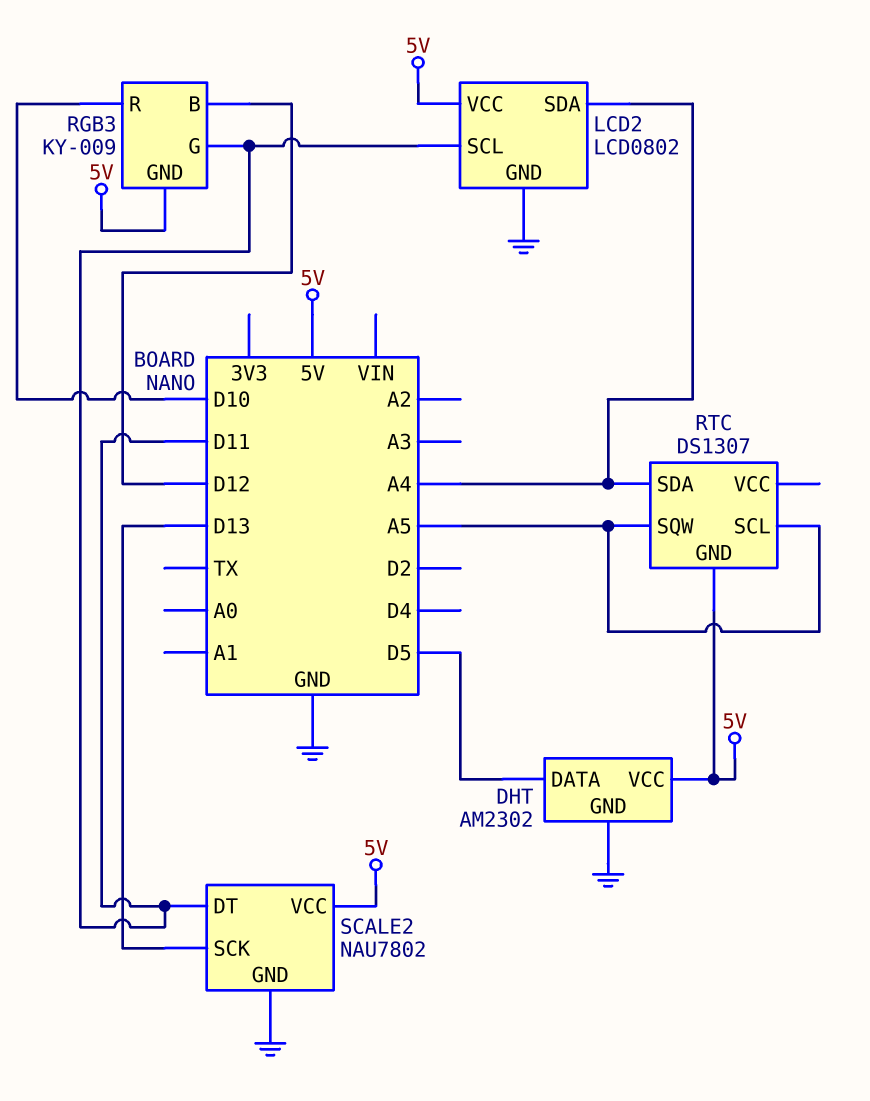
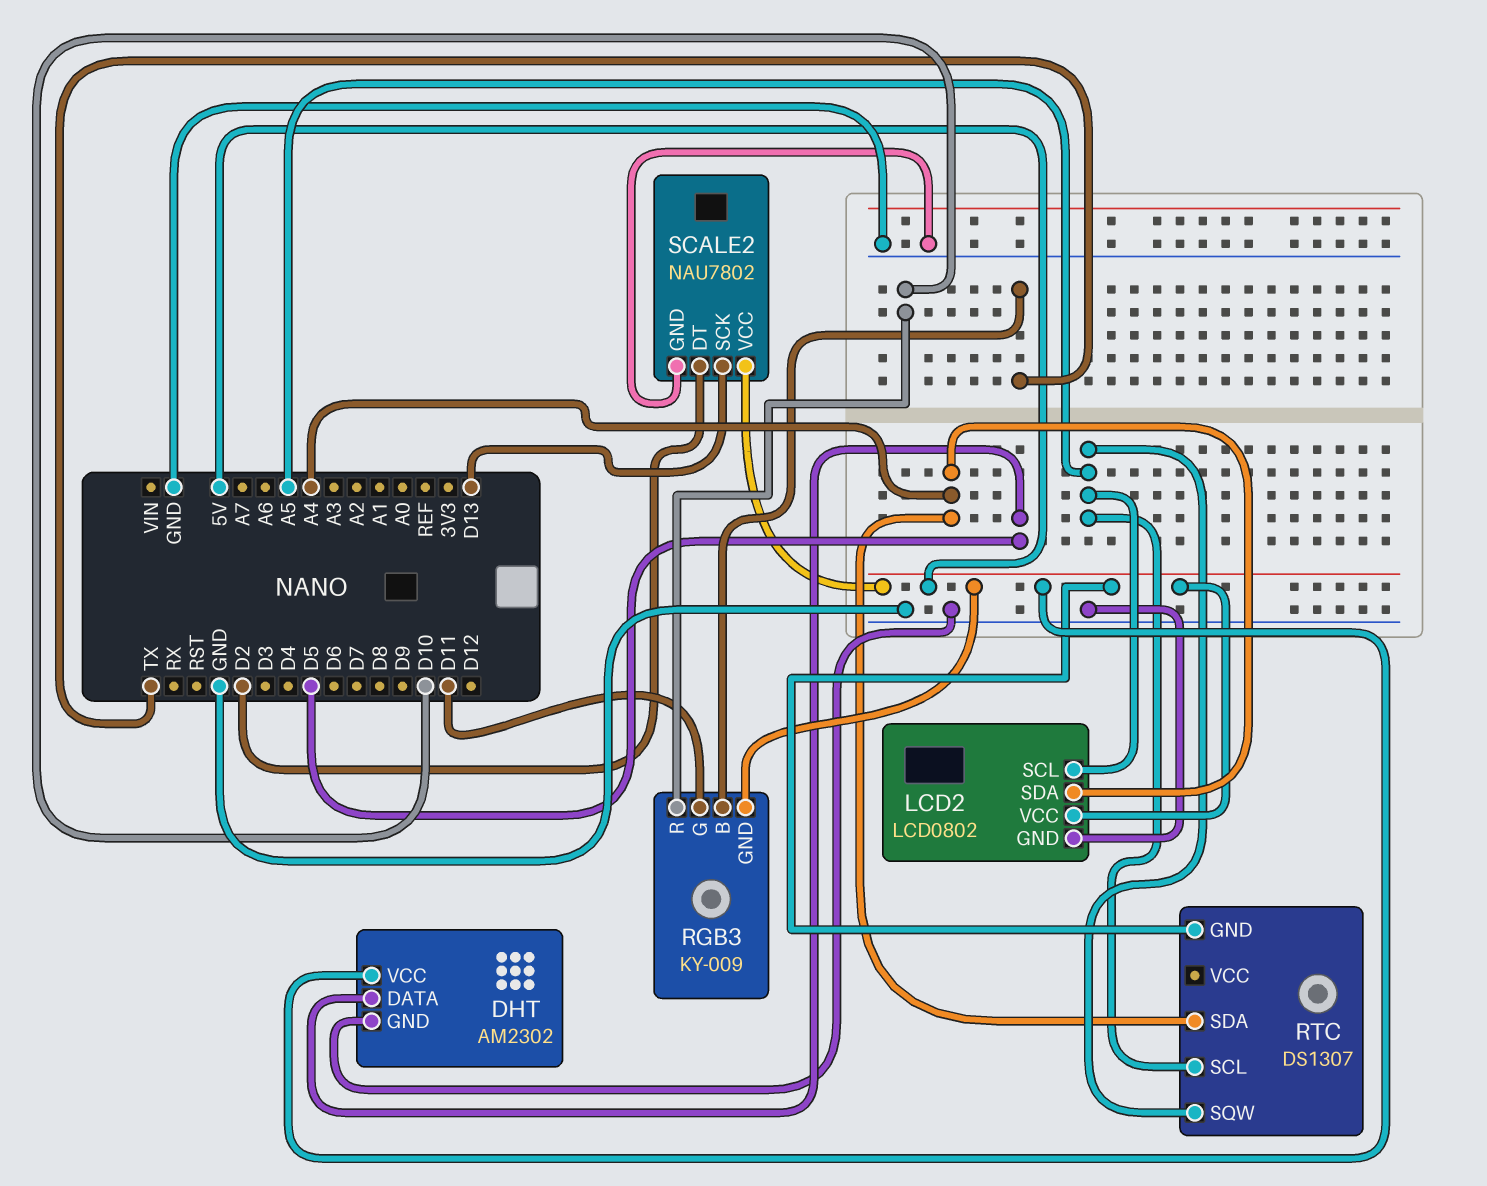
LCD2 pin SCL: D11 -> A5
RGB3 pin B: D12 -> TX
SCALE2 pin DT: D11 -> D2

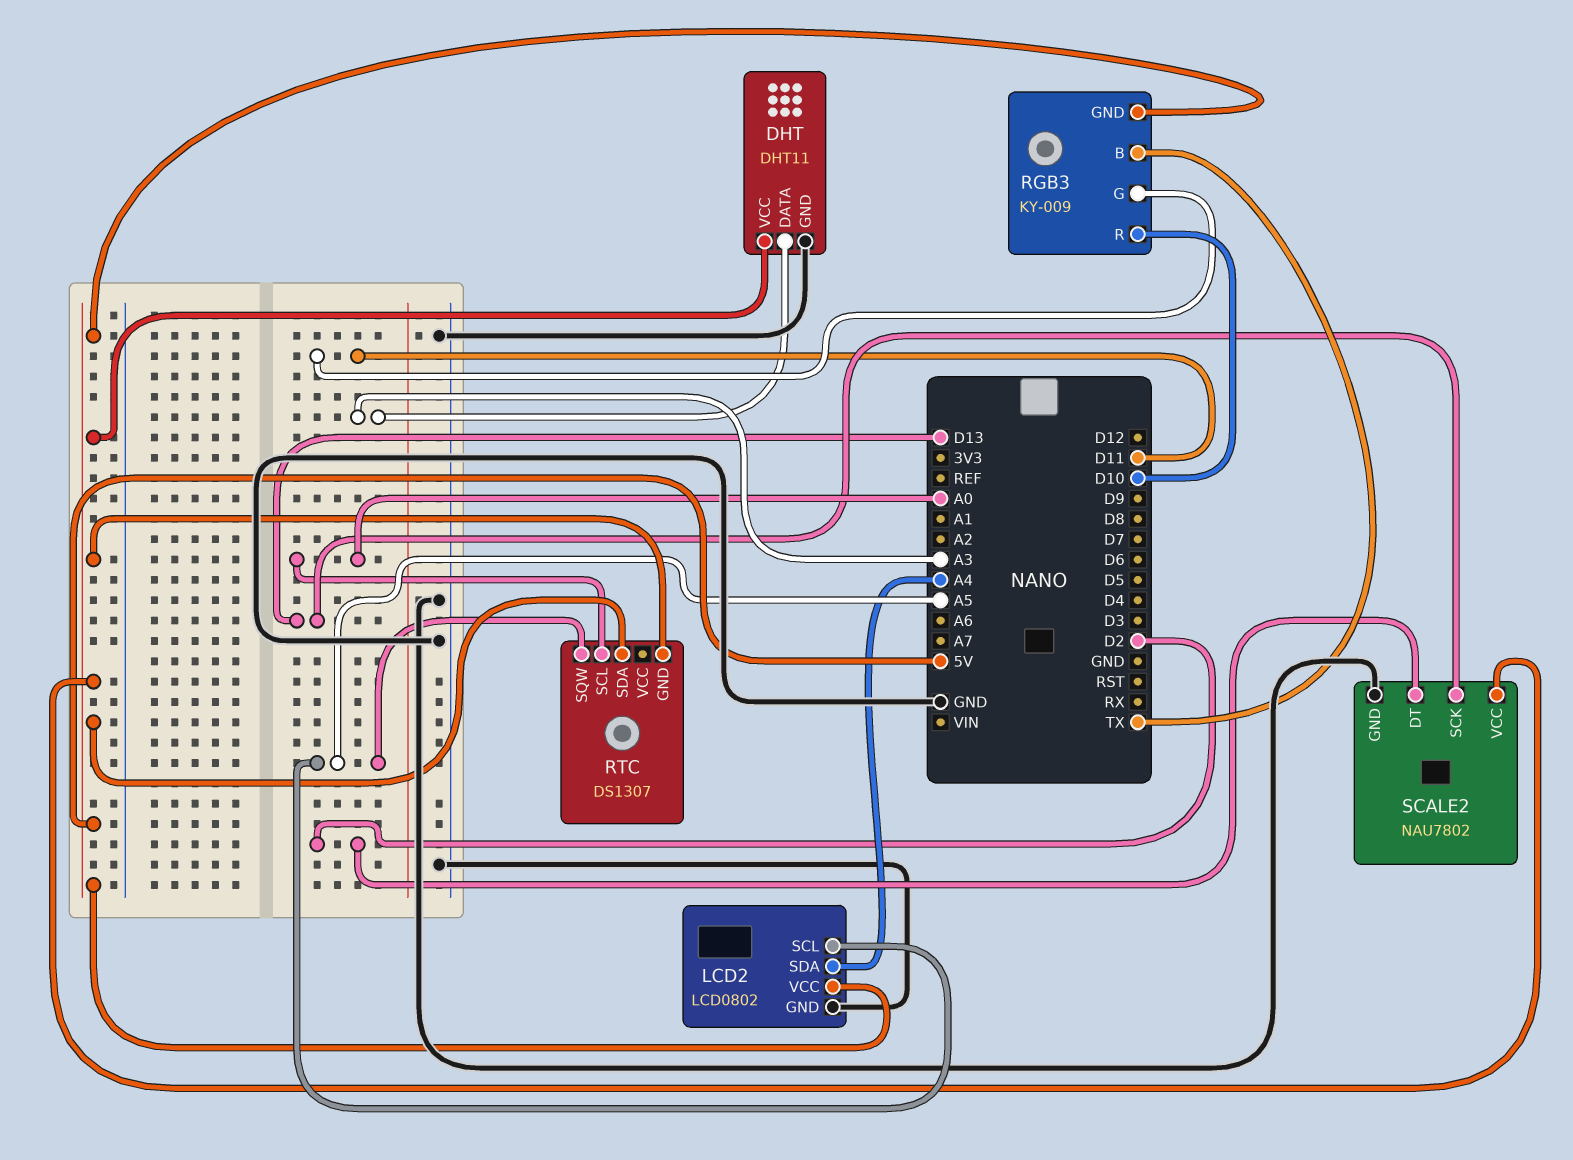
DHT: AM2302 -> DHT11
DHT pin DATA: D5 -> A3
RTC pin SCL: A5 -> A0
RTC pin SDA: A4 -> 5V

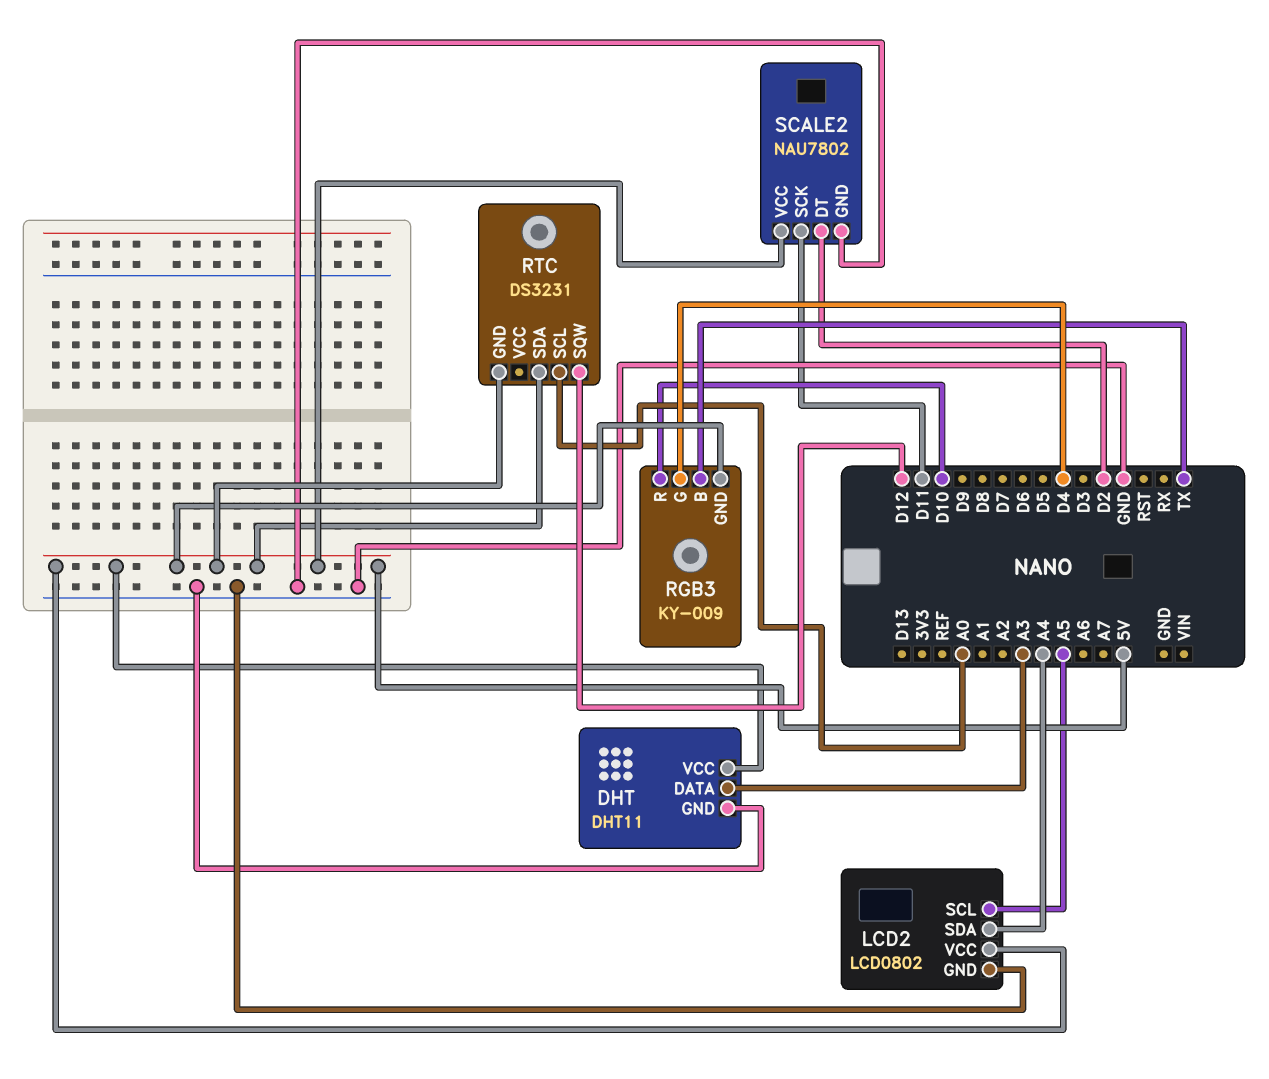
RGB3 pin G: D11 -> D4
RTC: DS1307 -> DS3231
RTC pin SQW: A5 -> D12
SCALE2 pin SCK: D13 -> D11

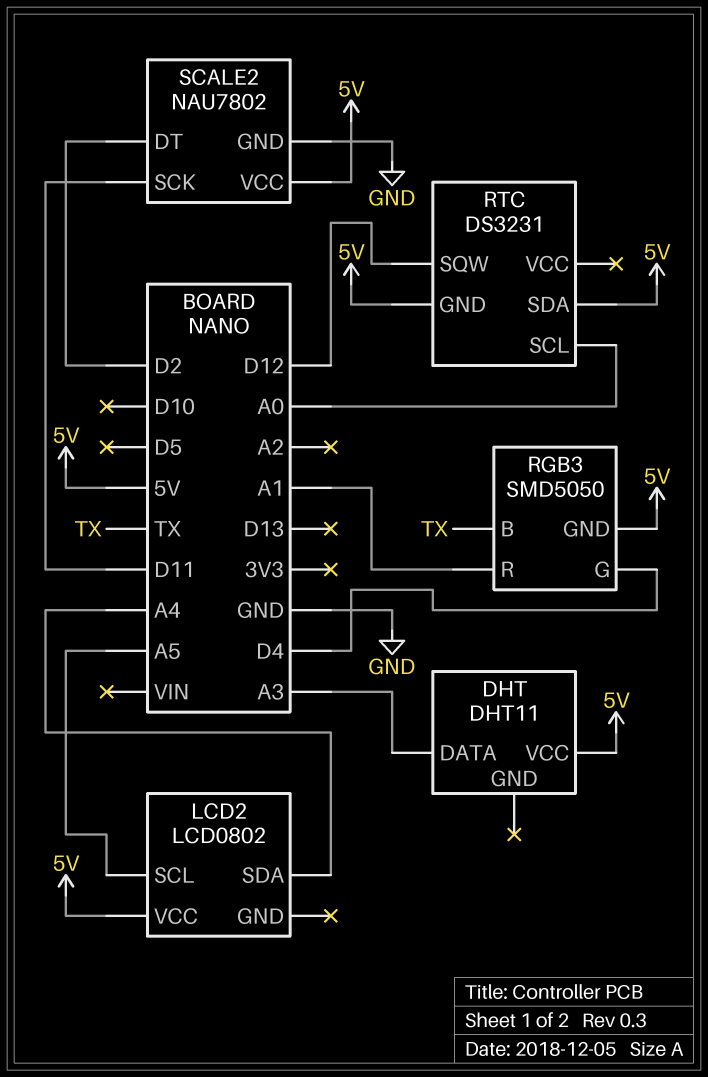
DHT pin GND: GND -> none
LCD2 pin GND: GND -> none
RGB3: KY-009 -> SMD5050
RGB3 pin R: D10 -> A1

